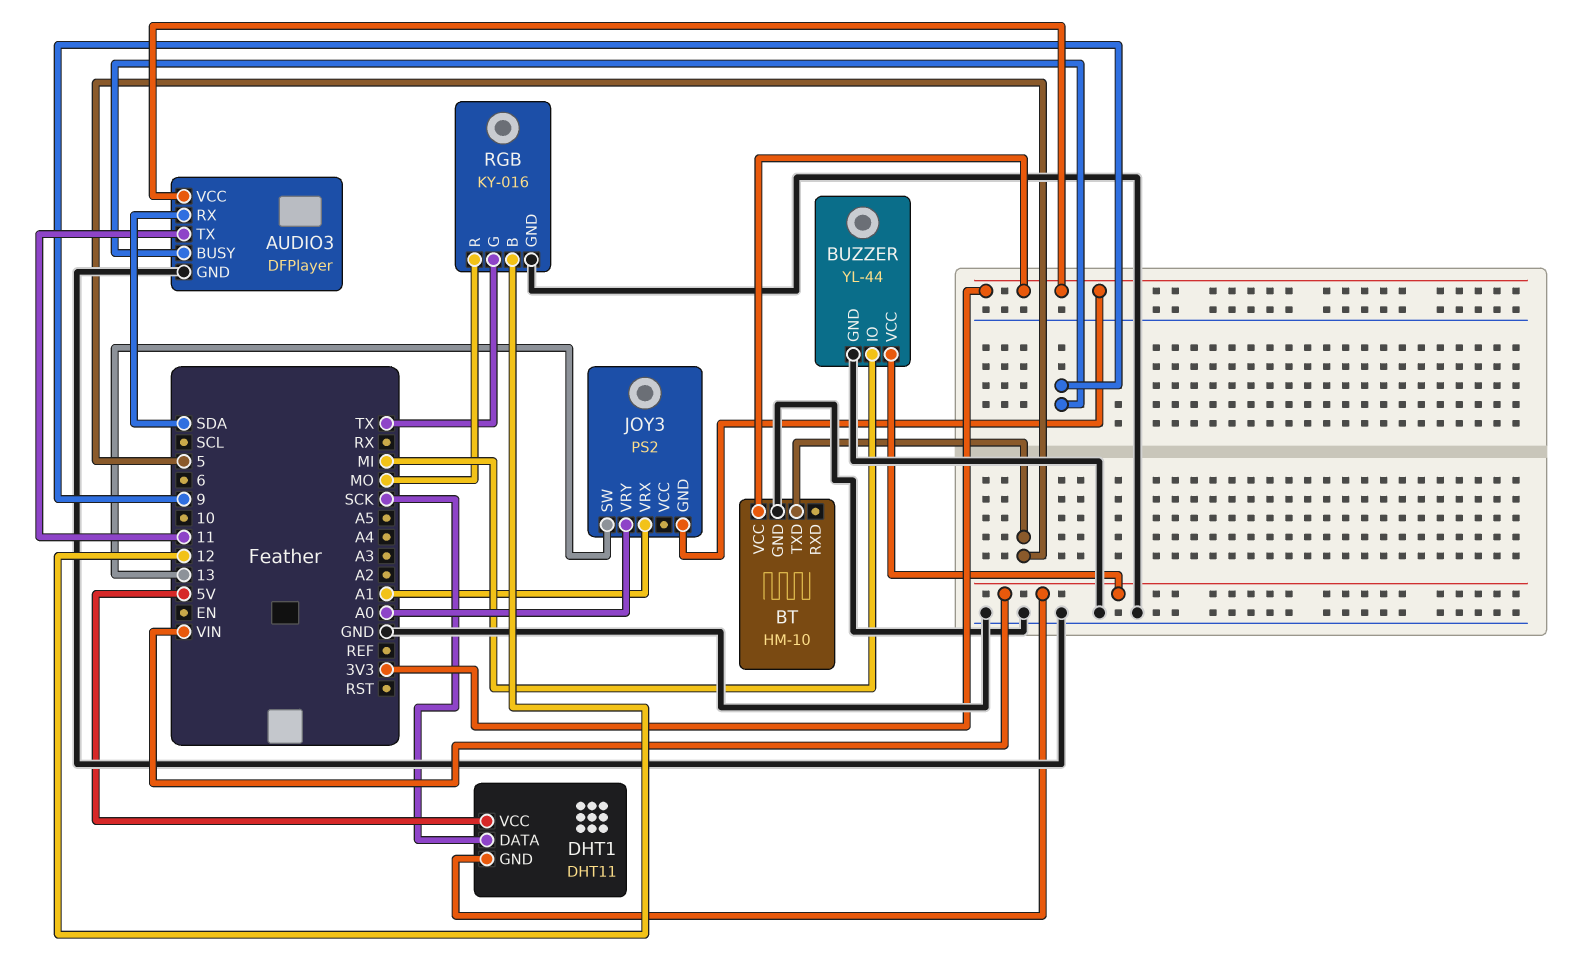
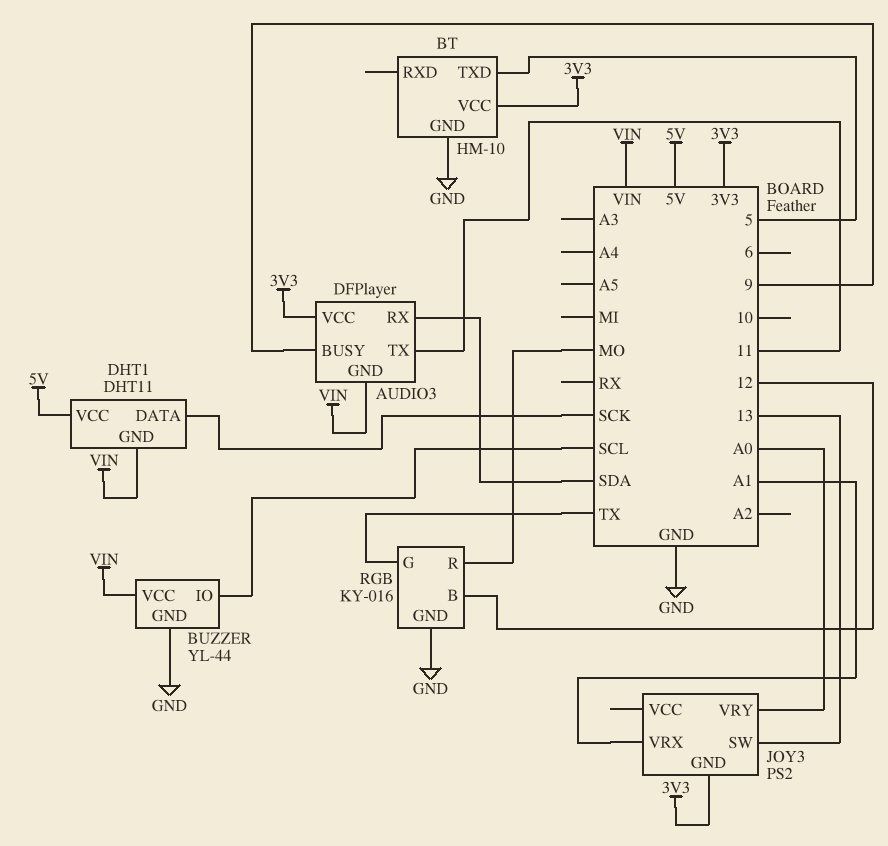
AUDIO3 pin GND: GND -> VIN
BUZZER pin IO: MI -> SCL

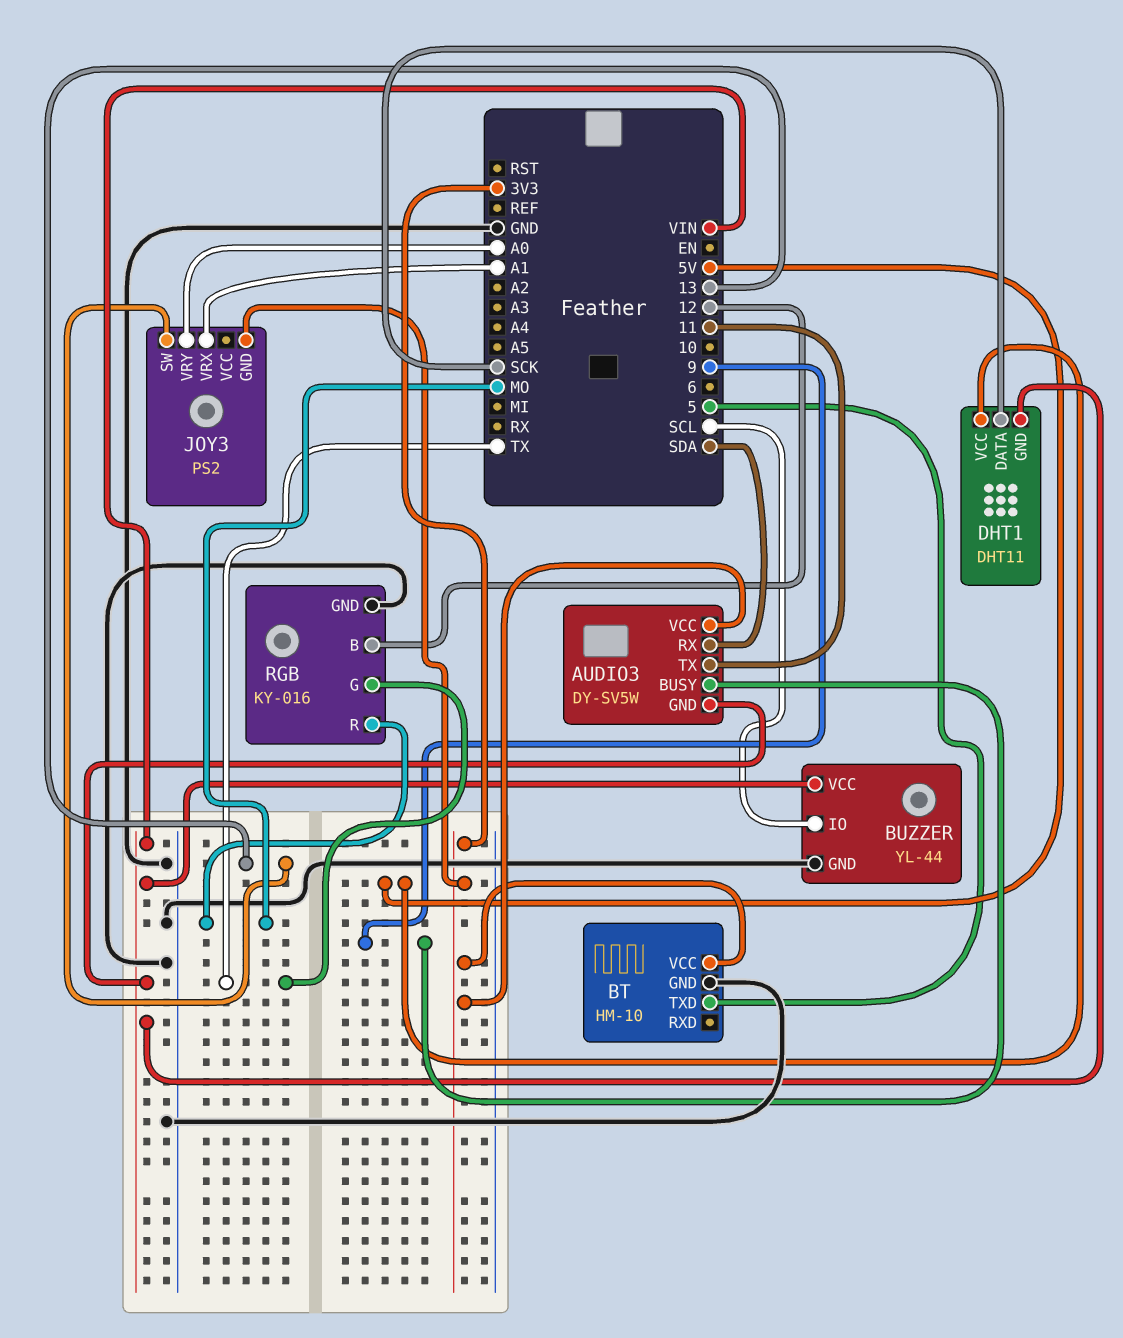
AUDIO3: DFPlayer -> DY-SV5W

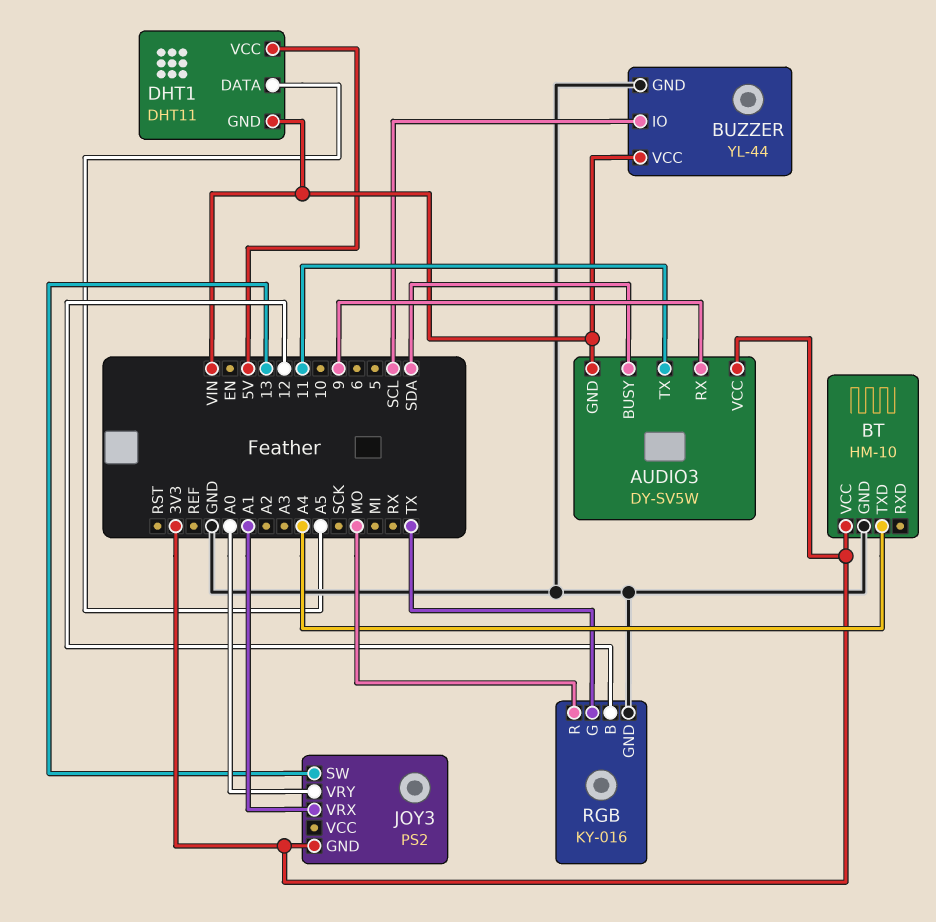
AUDIO3 pin BUSY: 9 -> SDA
AUDIO3 pin RX: SDA -> 9
BT pin TXD: 5 -> A4
DHT1 pin DATA: SCK -> A5

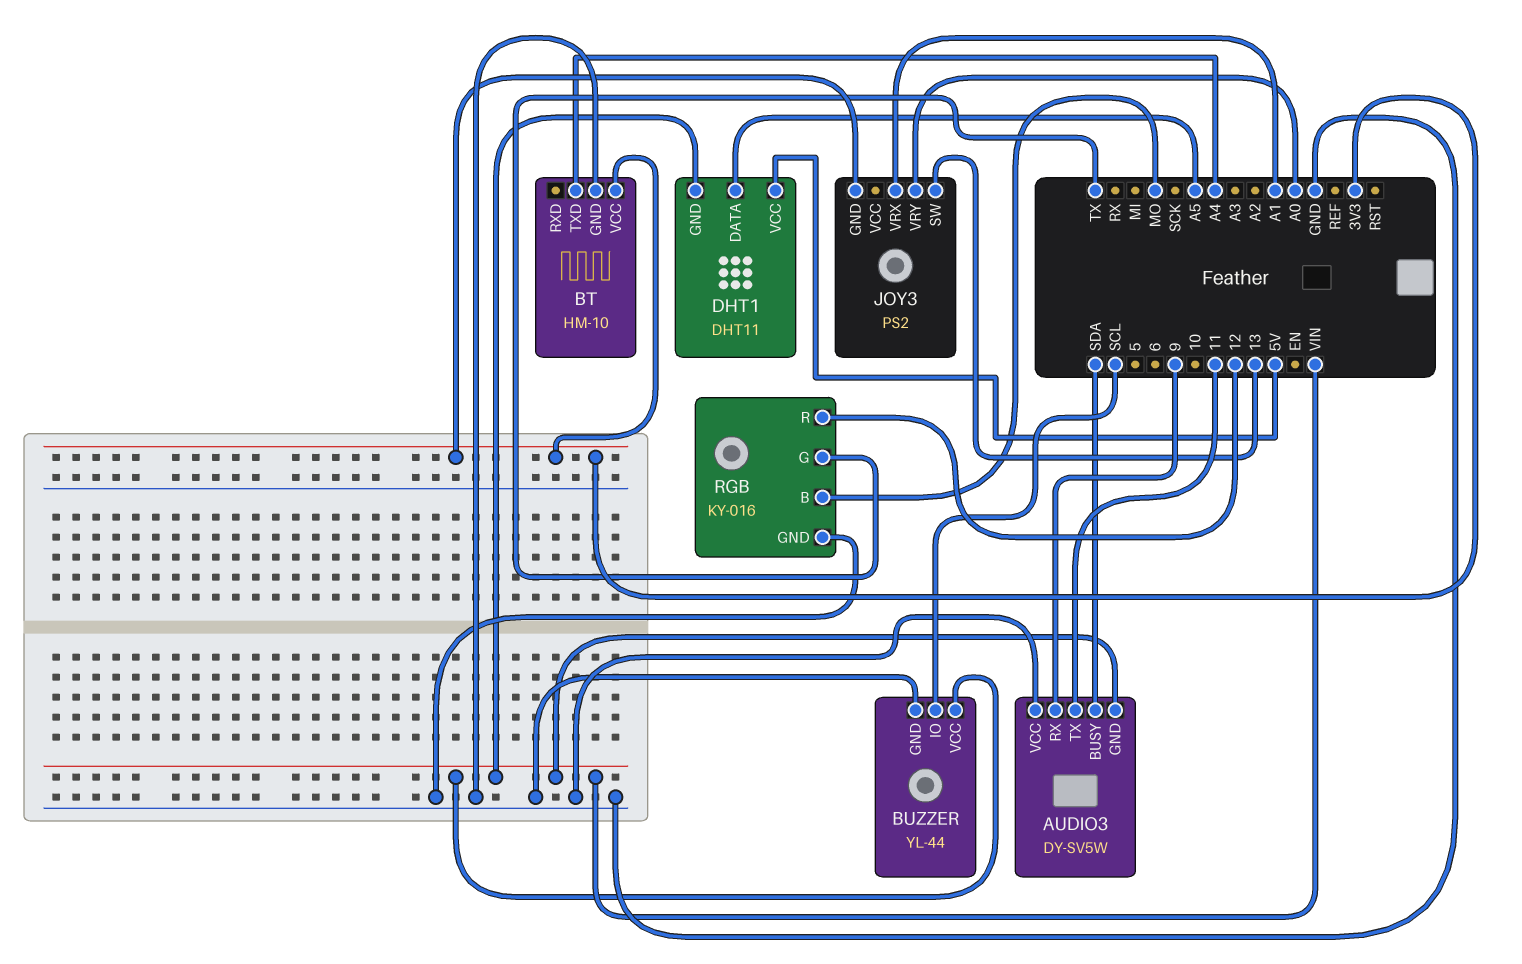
AUDIO3 pin VCC: 3V3 -> GND
RGB pin B: 12 -> MO
RGB pin R: MO -> 12

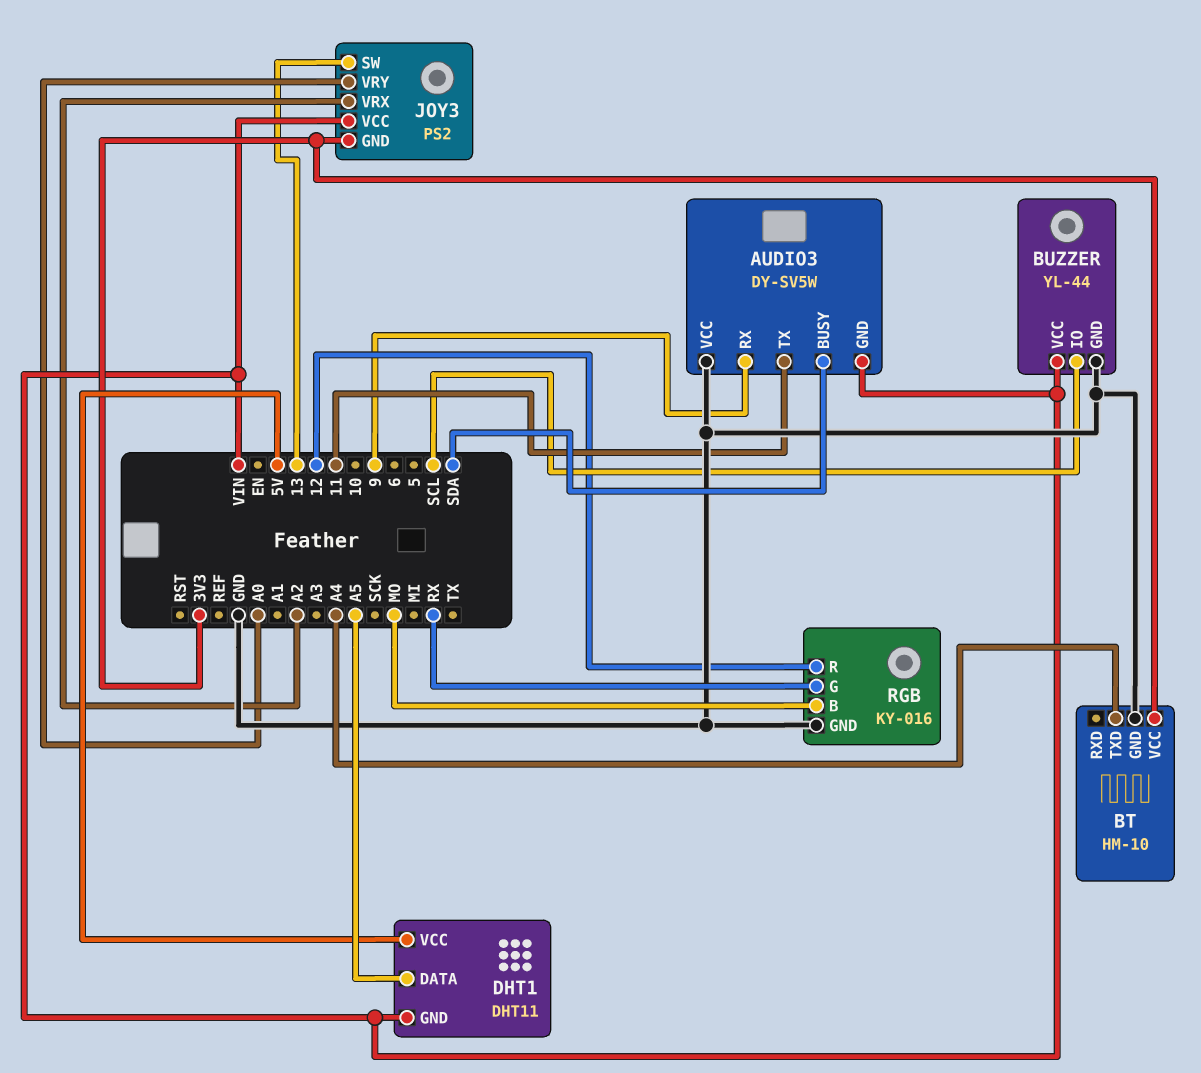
JOY3 pin VCC: none -> VIN
JOY3 pin VRX: A1 -> A2
RGB pin G: TX -> RX

